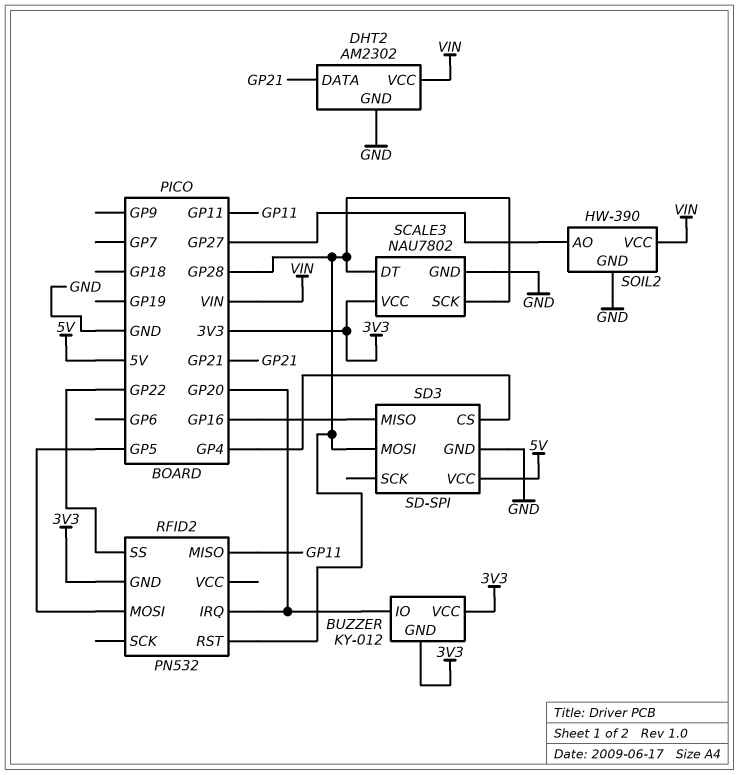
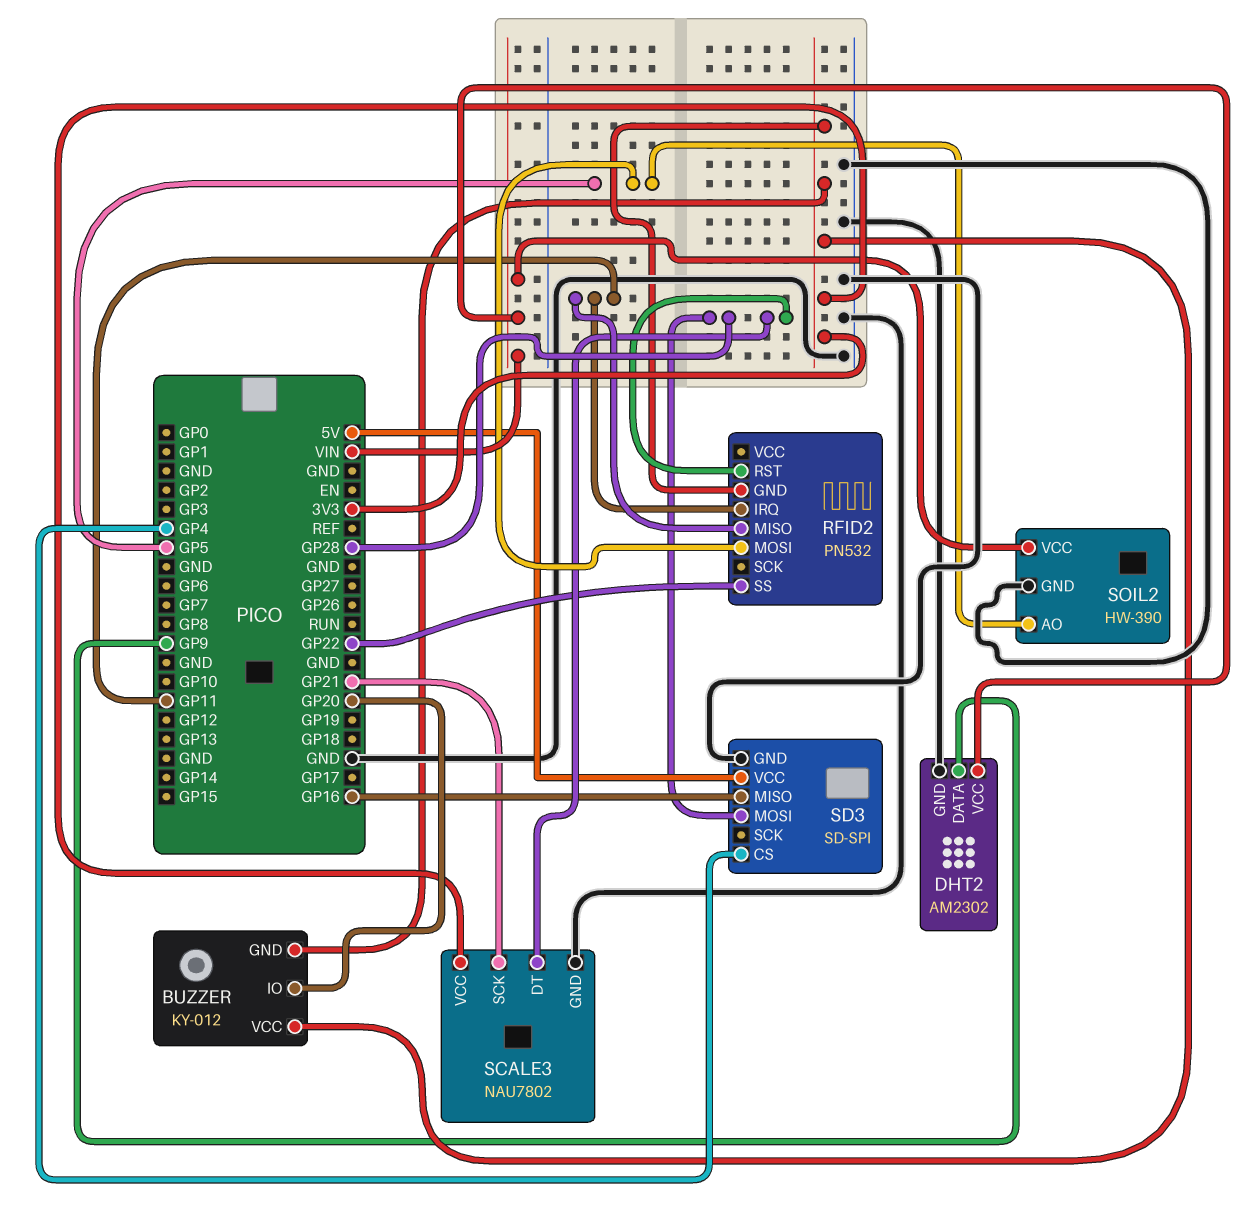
DHT2 pin DATA: GP21 -> GP9
RFID2 pin IRQ: GP20 -> GP11
SCALE3 pin SCK: GP28 -> GP21
SOIL2 pin AO: GP27 -> GP5

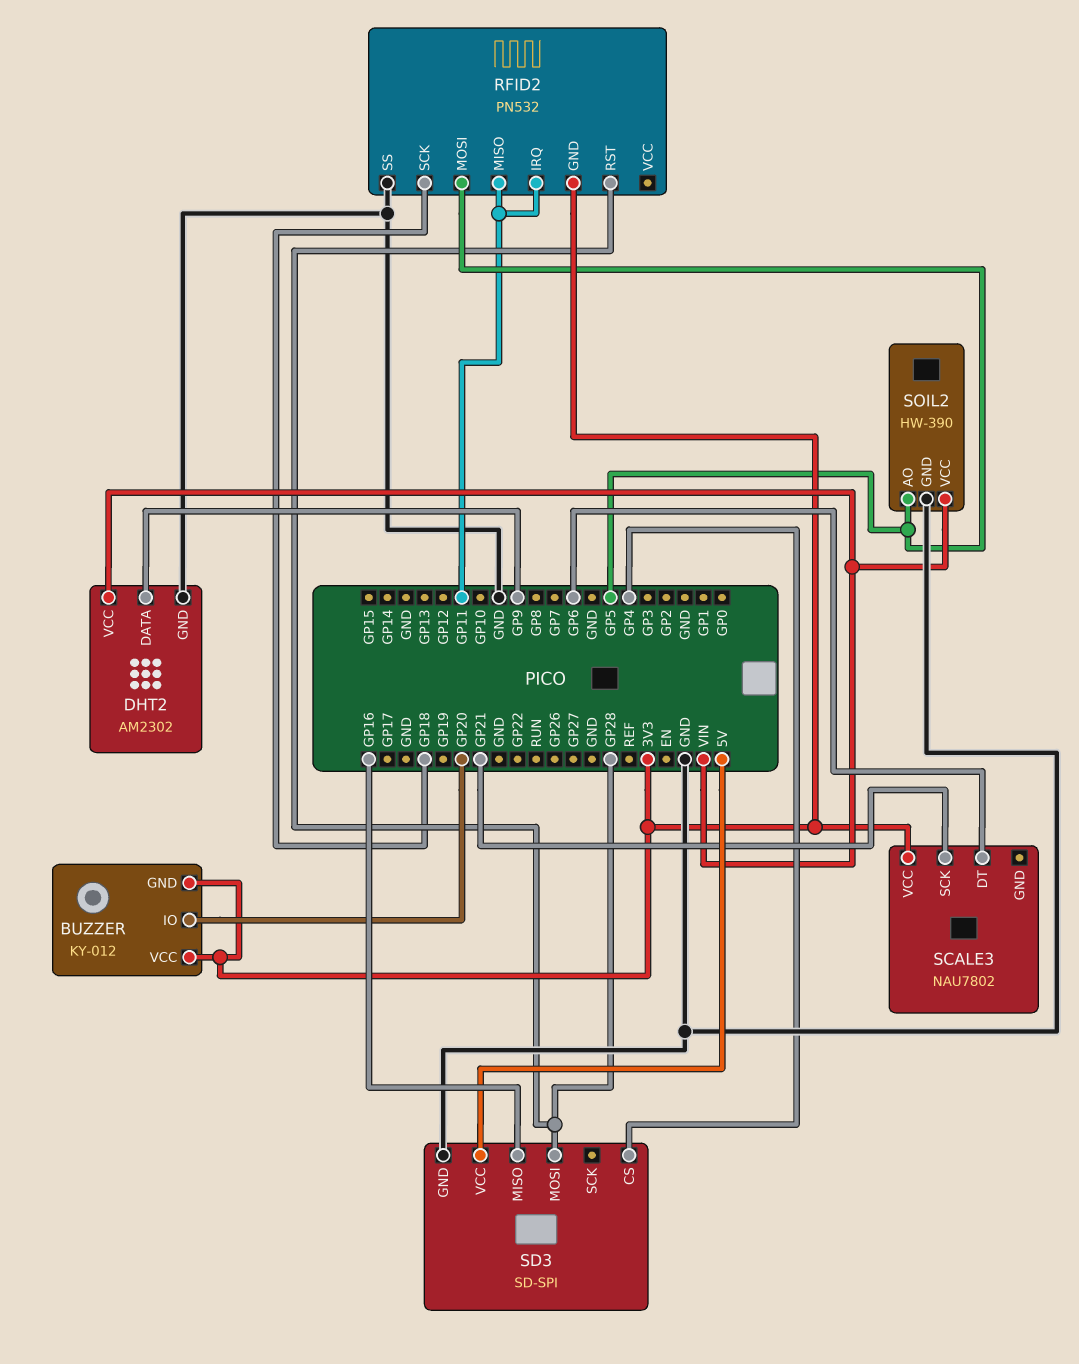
RFID2 pin SCK: none -> GP18
RFID2 pin SS: GP22 -> GND
SCALE3 pin DT: GP28 -> GP6
SCALE3 pin GND: GND -> none

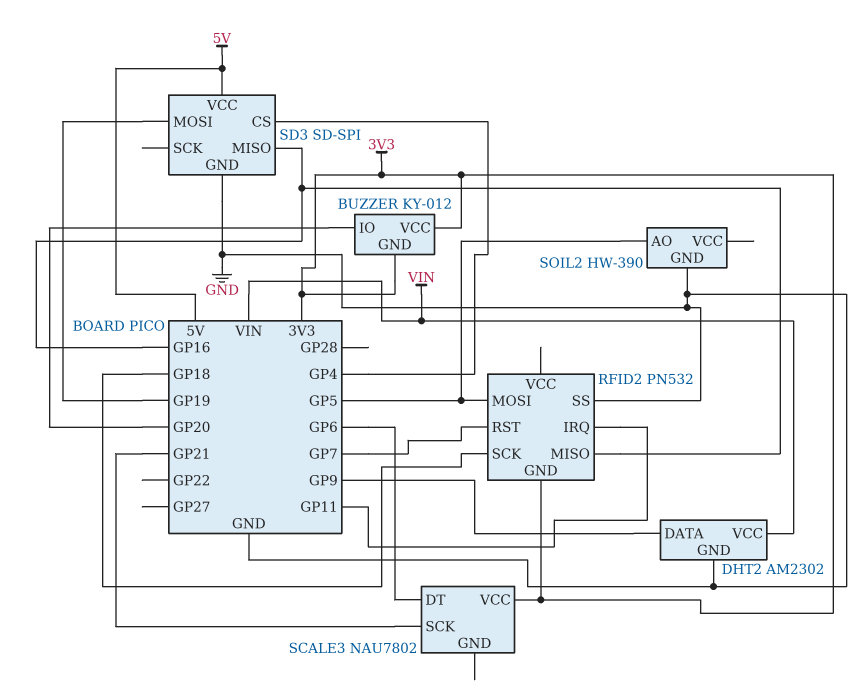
RFID2 pin MISO: GP11 -> GP16
RFID2 pin RST: GP28 -> GP7
SD3 pin MOSI: GP28 -> GP19
SOIL2 pin VCC: VIN -> none

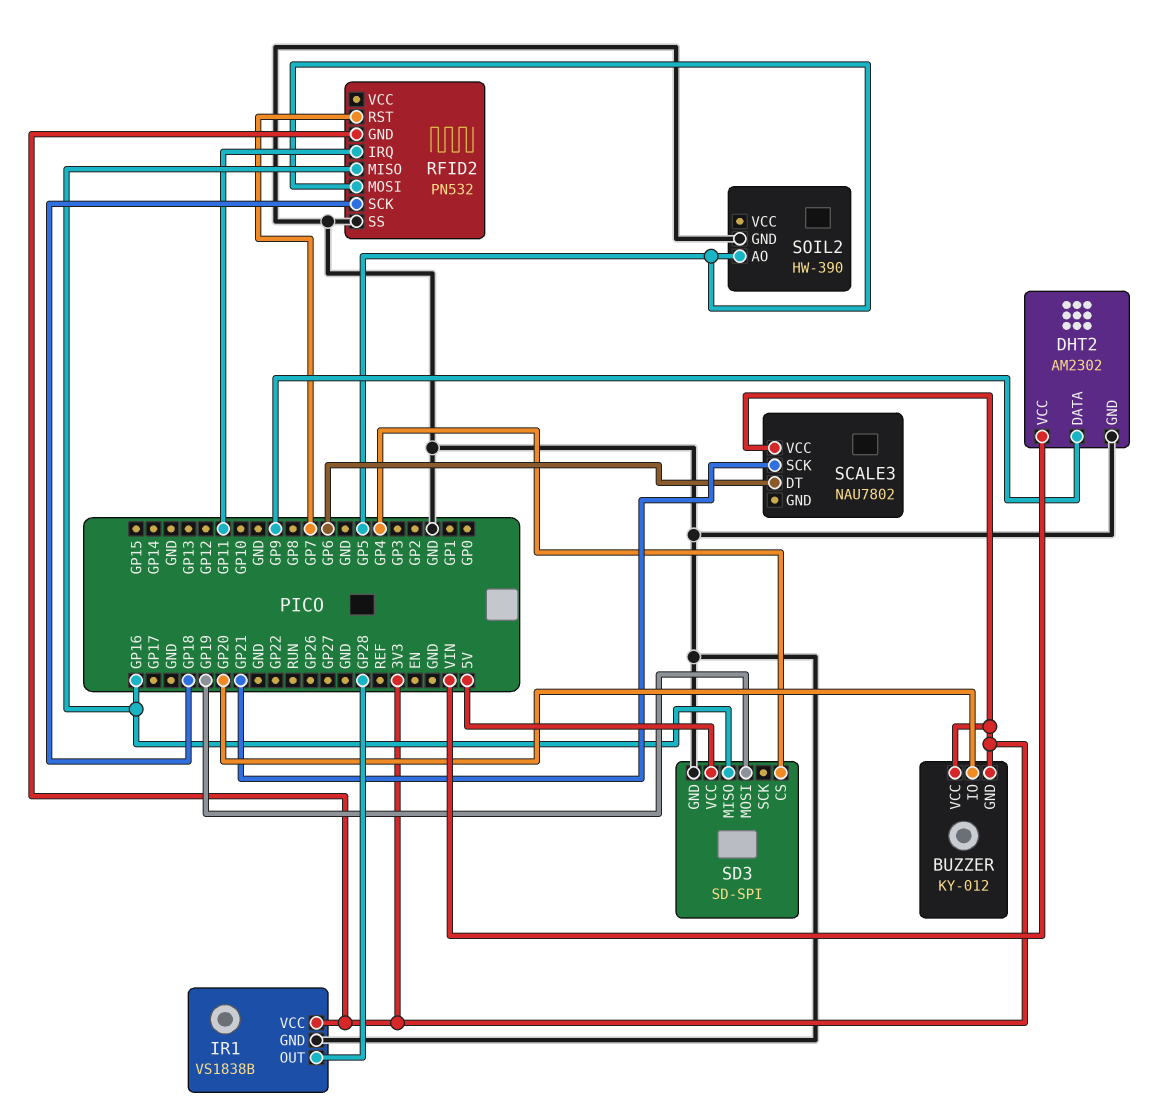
IR1: none -> VS1838B
IR1 pin GND: none -> GND
IR1 pin OUT: none -> GP28
IR1 pin VCC: none -> 3V3

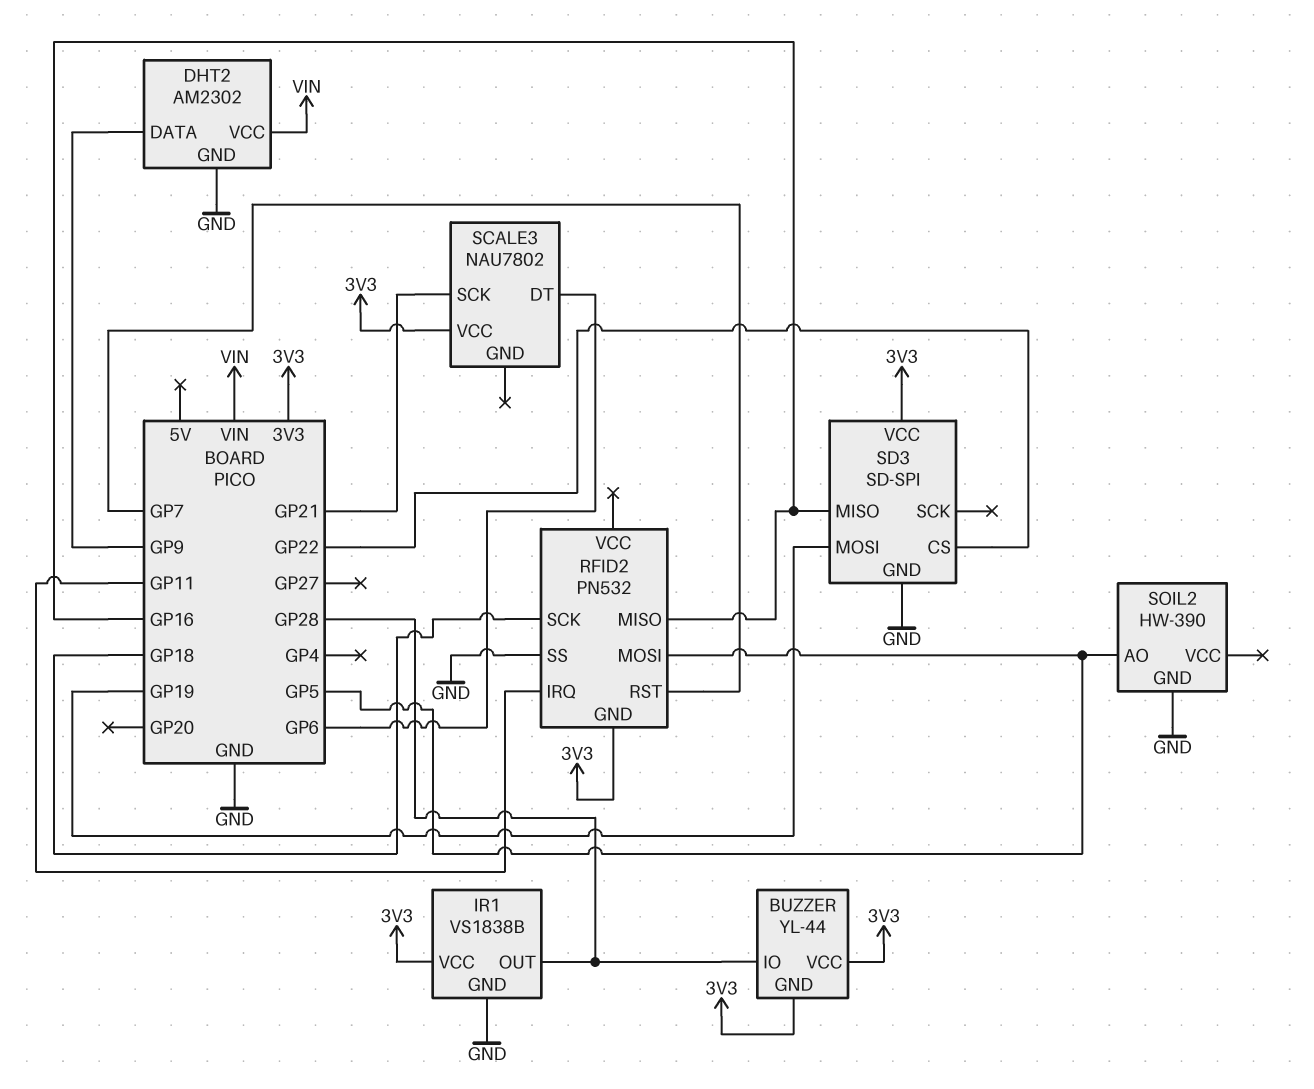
BUZZER: KY-012 -> YL-44
BUZZER pin IO: GP20 -> GP28
SD3 pin CS: GP4 -> GP22
SD3 pin VCC: 5V -> 3V3

